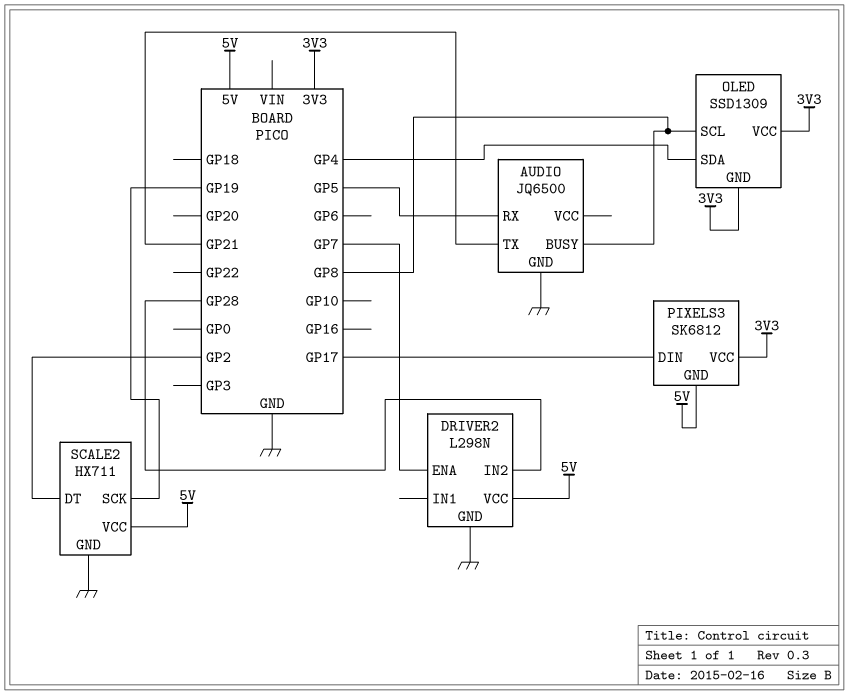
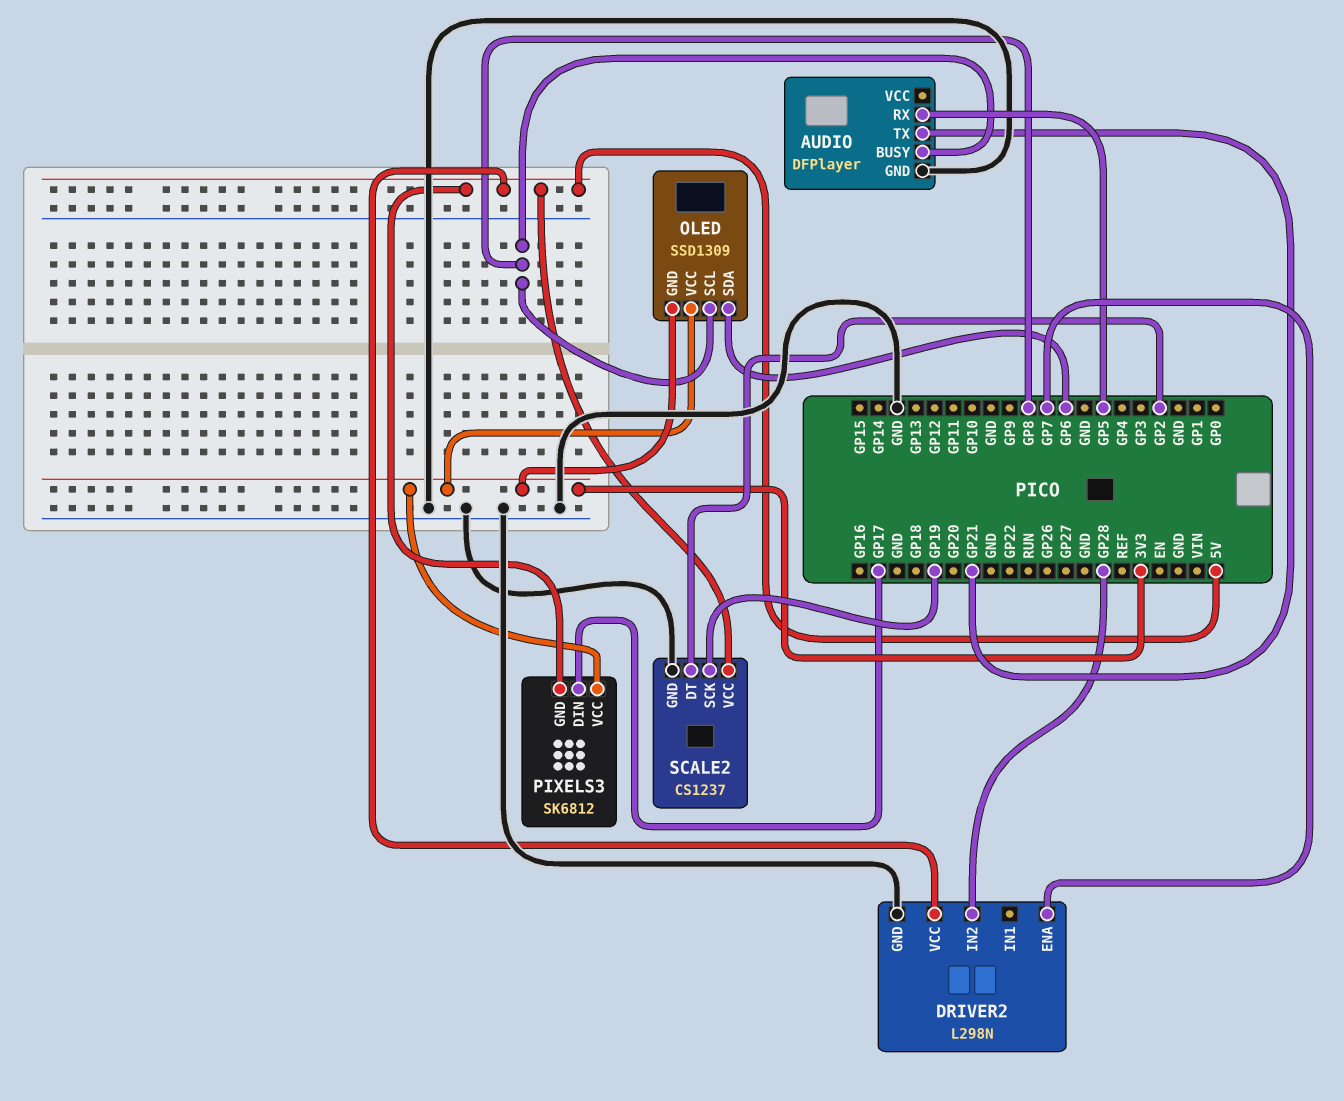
AUDIO: JQ6500 -> DFPlayer
OLED pin SDA: GP4 -> GP6
SCALE2: HX711 -> CS1237

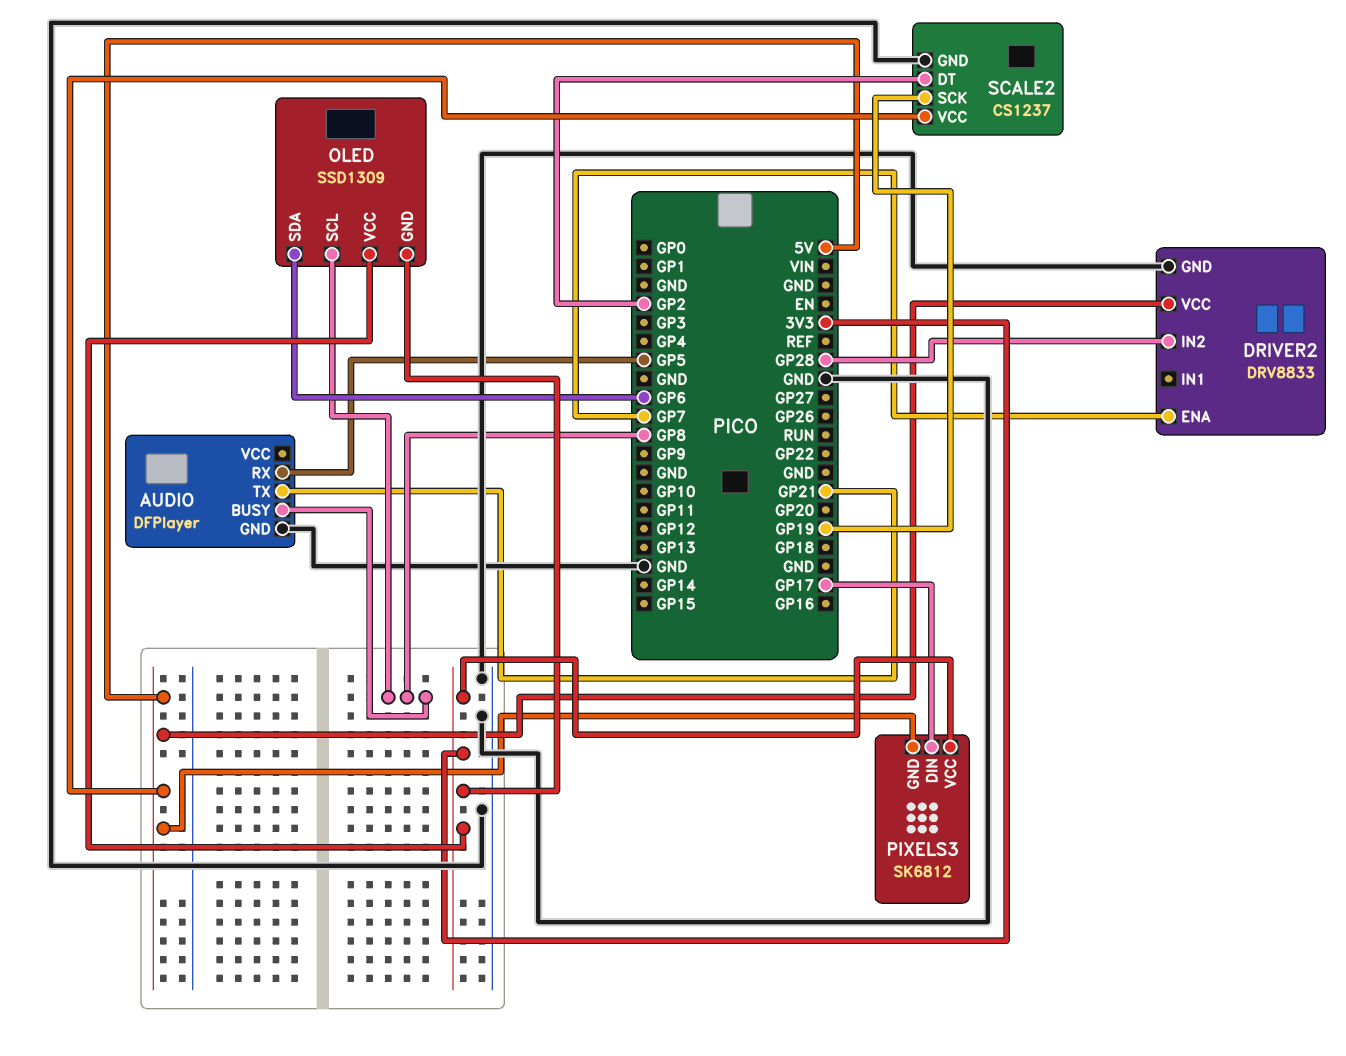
DRIVER2: L298N -> DRV8833

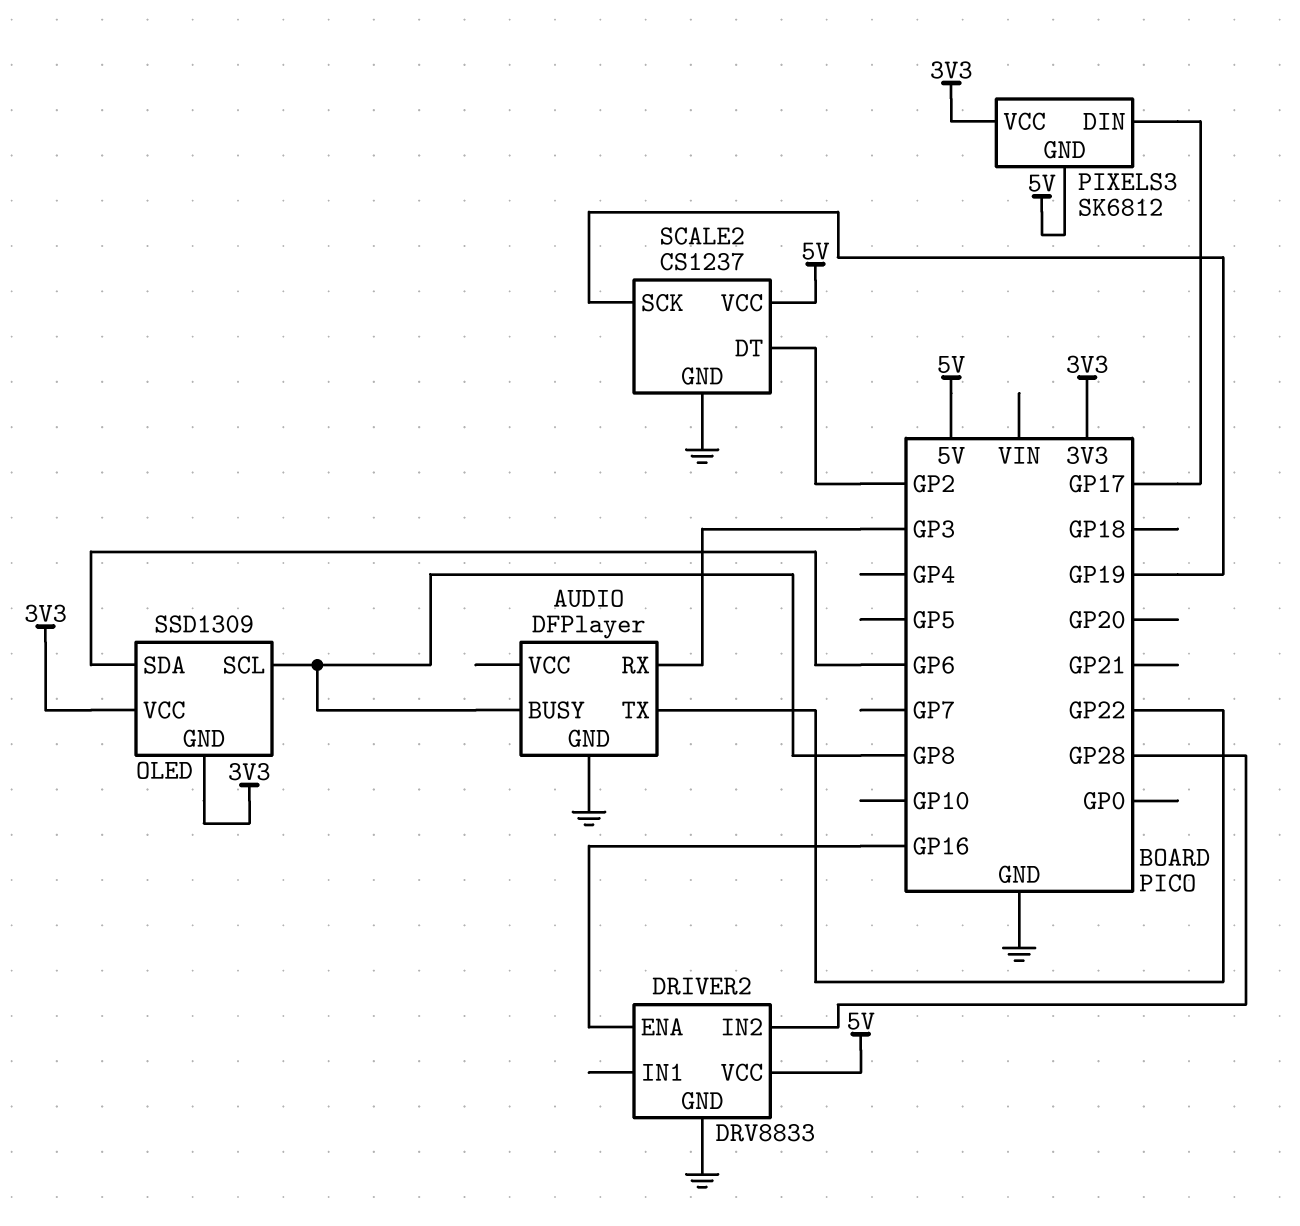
AUDIO pin RX: GP5 -> GP3
AUDIO pin TX: GP21 -> GP22
DRIVER2 pin ENA: GP7 -> GP16

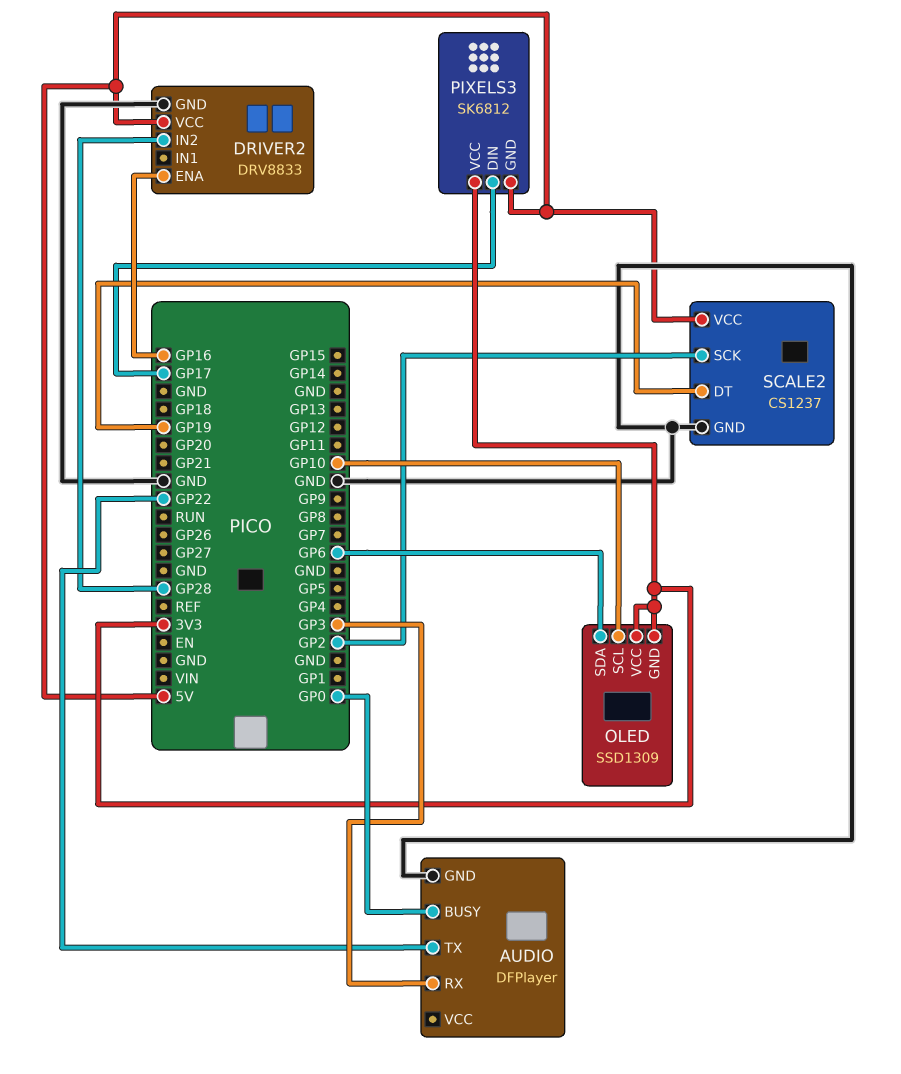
AUDIO pin BUSY: GP8 -> GP0
OLED pin SCL: GP8 -> GP10
SCALE2 pin DT: GP2 -> GP19
SCALE2 pin SCK: GP19 -> GP2

